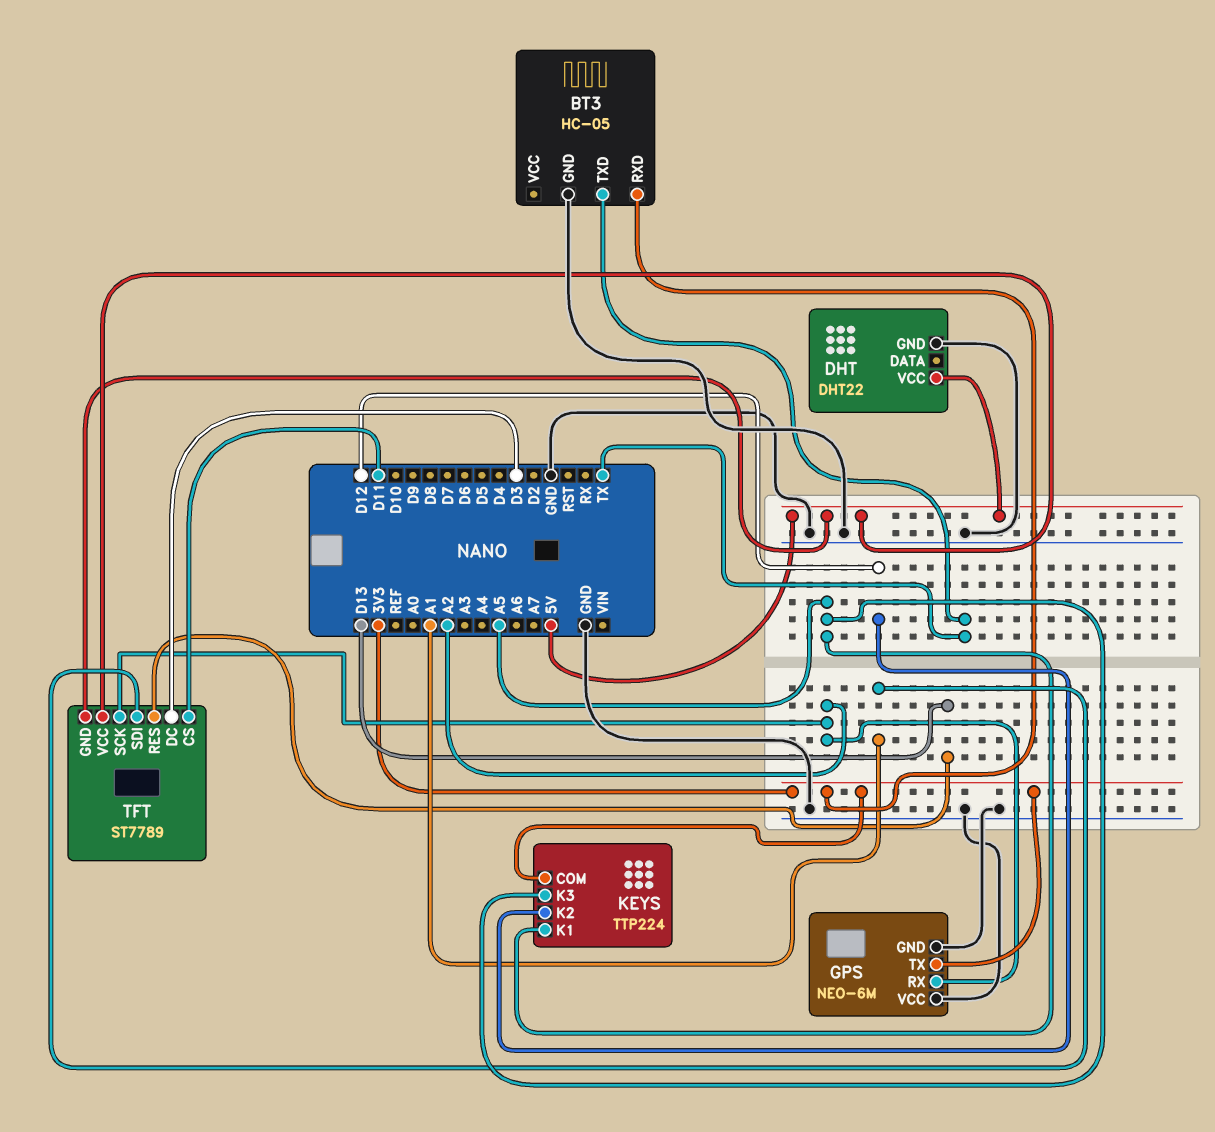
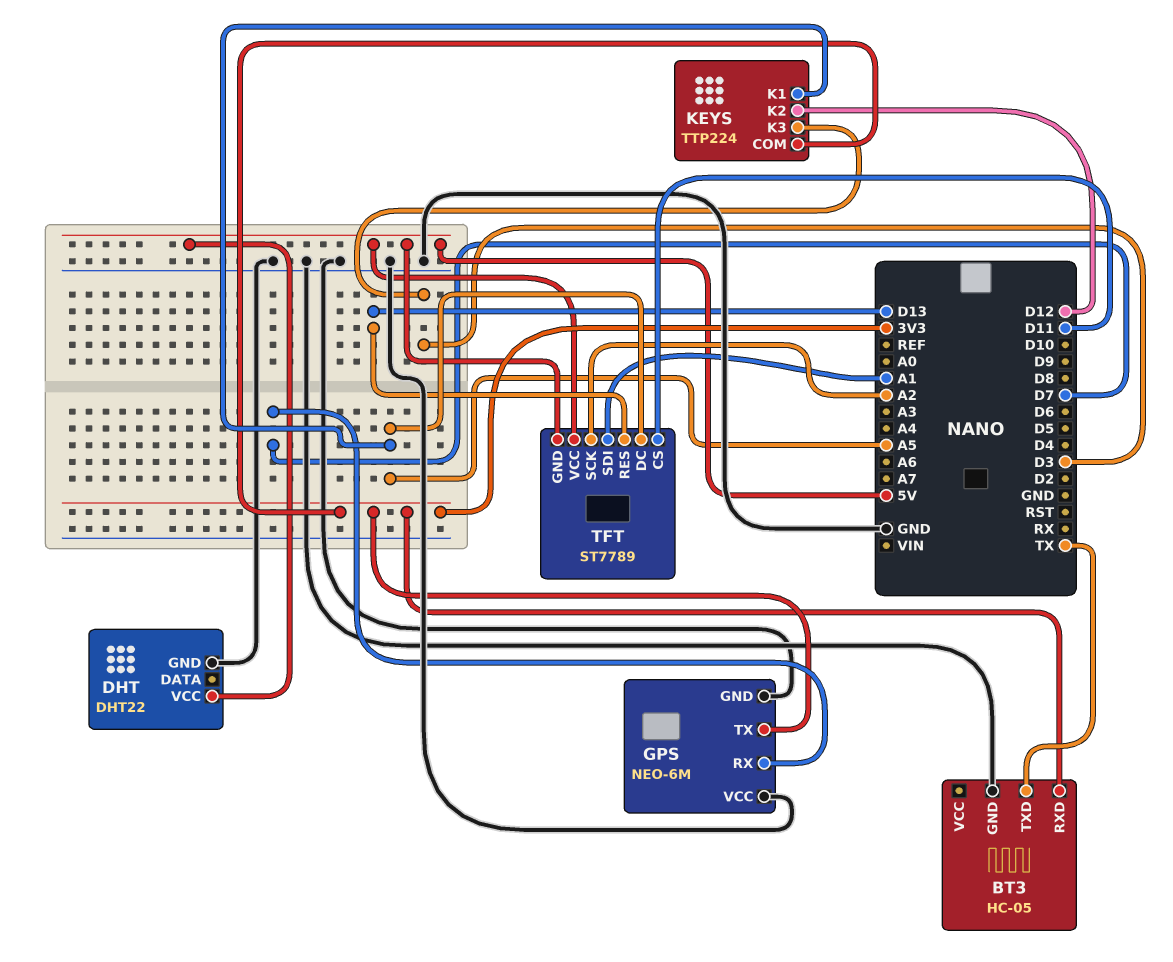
GPS pin RX: A2 -> D7
KEYS pin K3: A5 -> D3
TFT pin DC: D3 -> A5

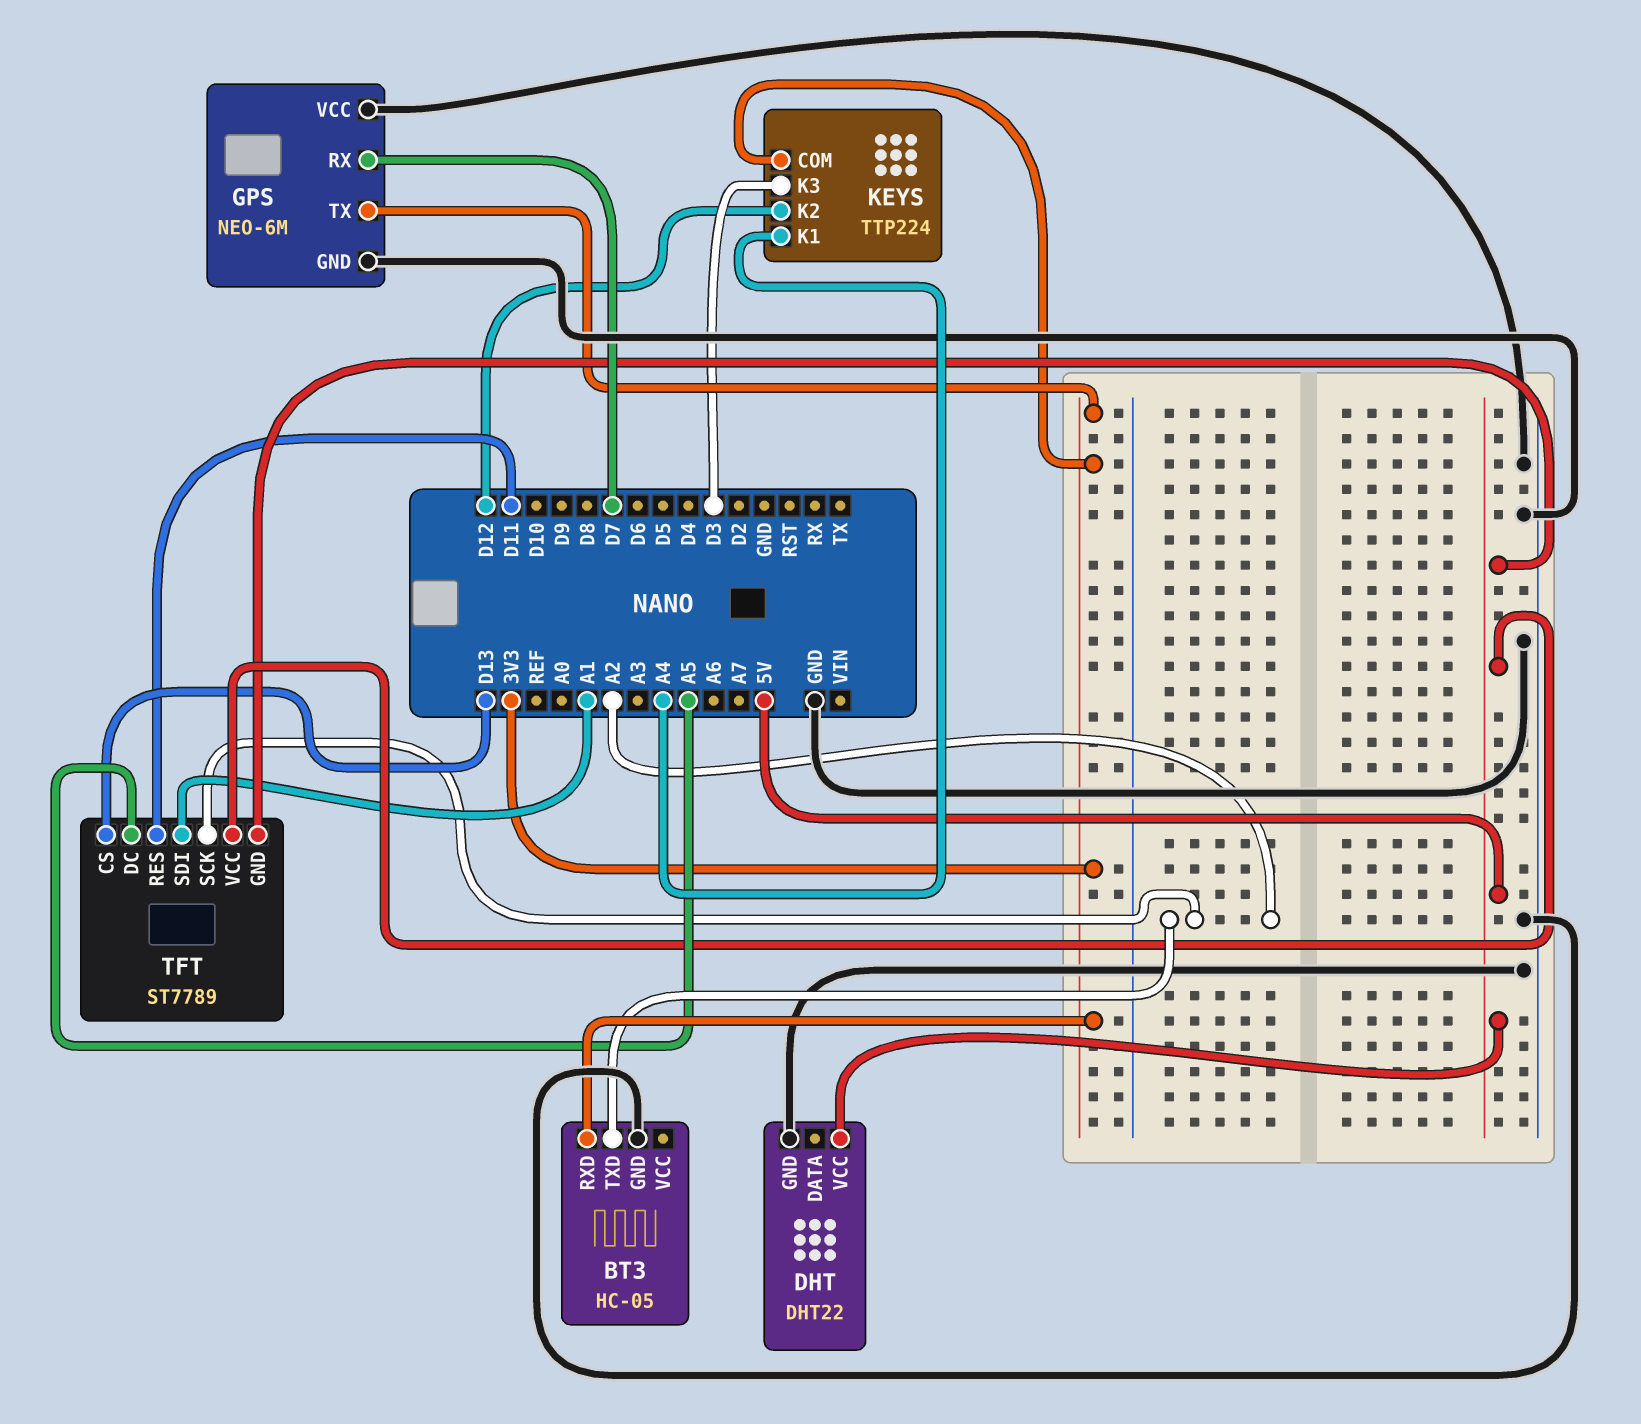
BT3 pin TXD: TX -> A2
KEYS pin K1: A5 -> A4
TFT pin CS: D11 -> D13
TFT pin RES: D13 -> D11

